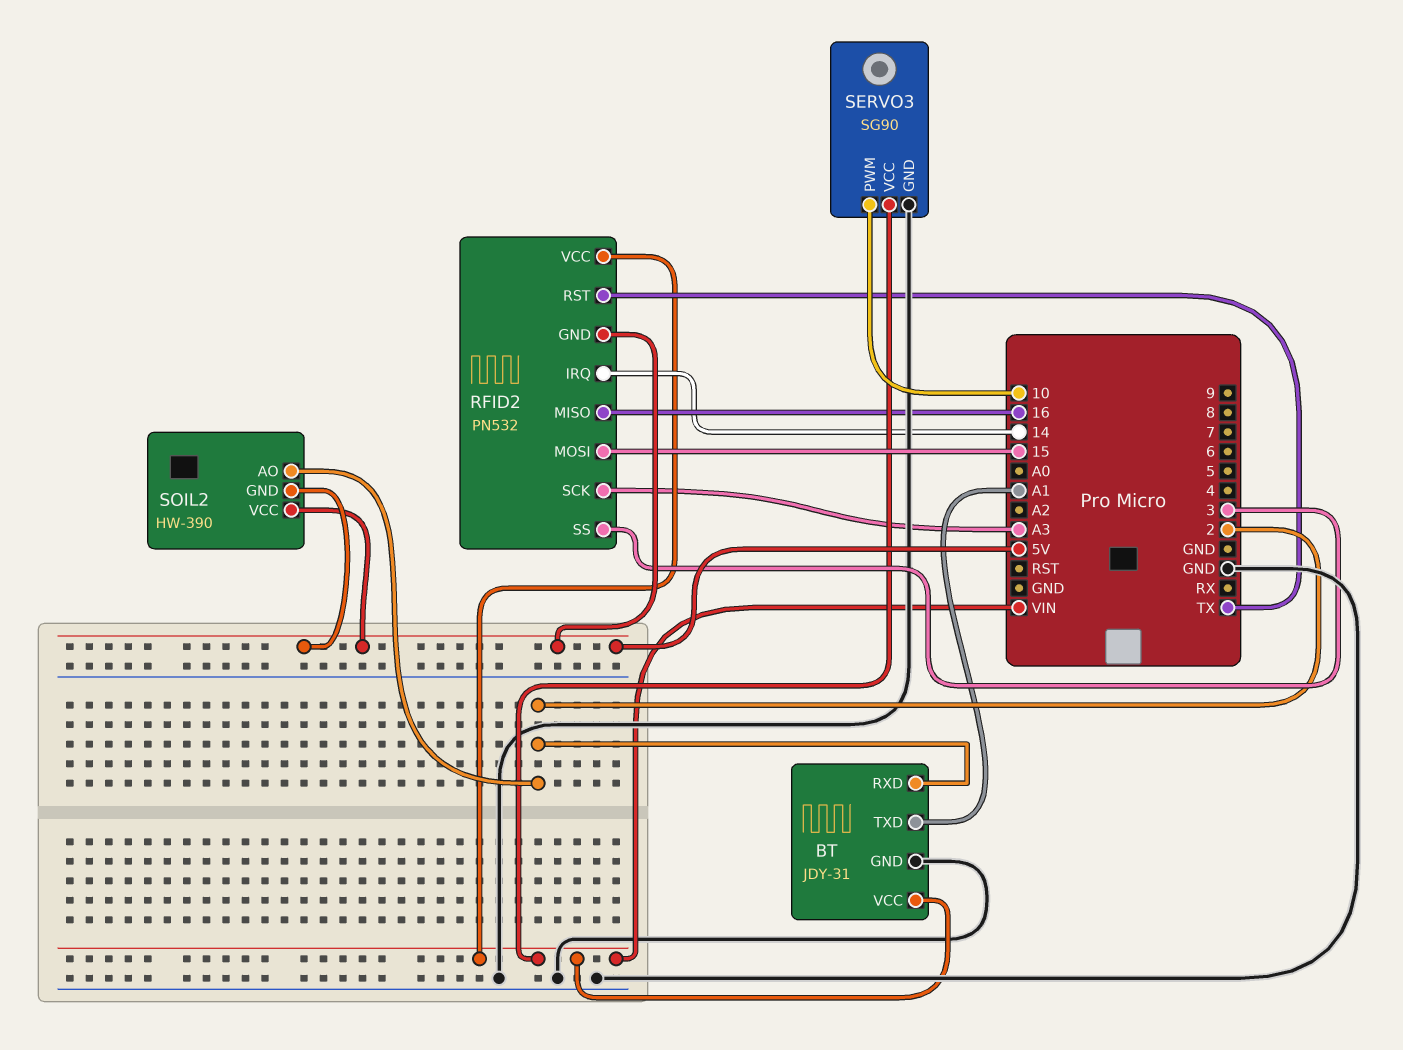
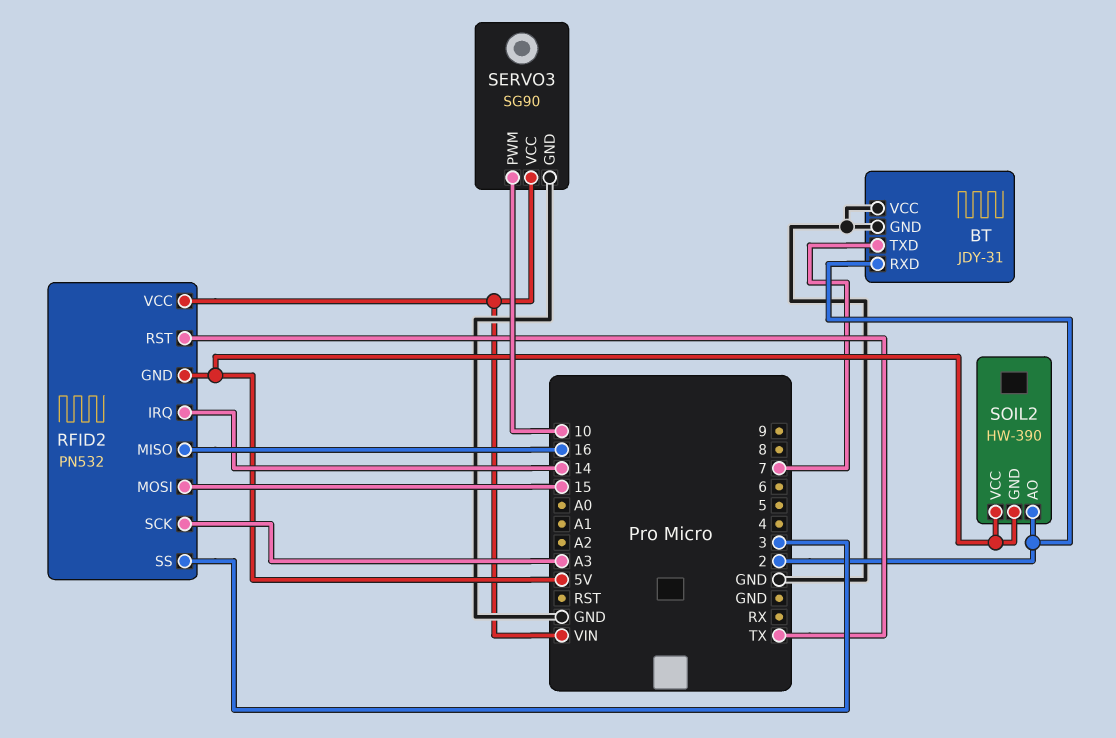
BT pin TXD: A1 -> 7
BT pin VCC: VIN -> GND

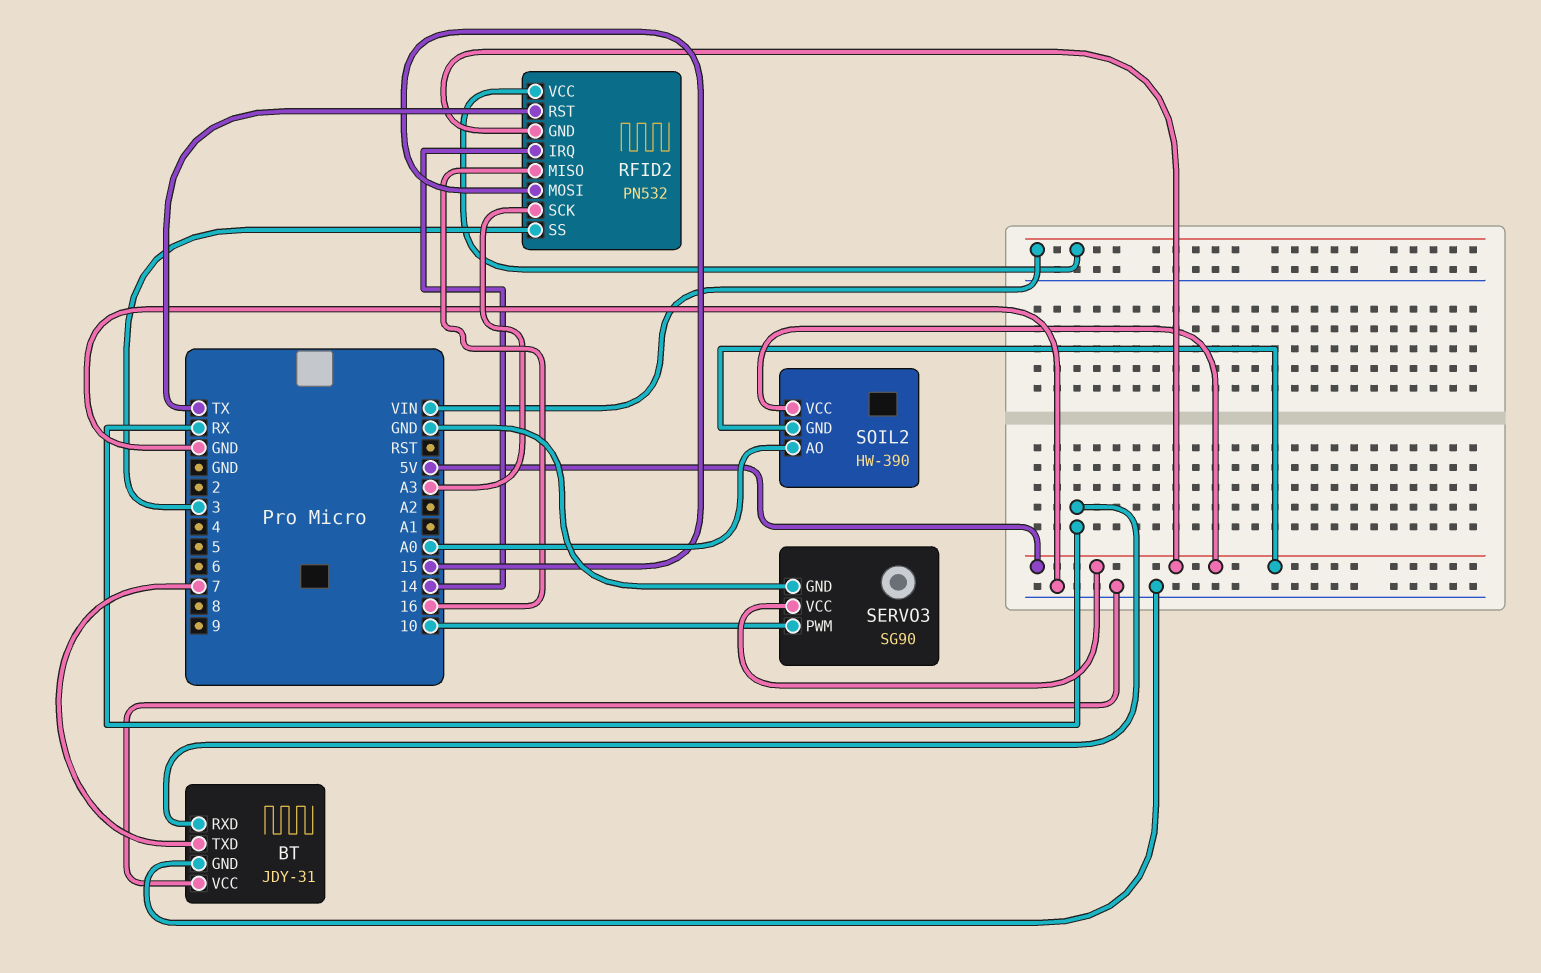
BT pin RXD: 2 -> RX
SERVO3 pin VCC: VIN -> 5V
SOIL2 pin AO: 2 -> A0

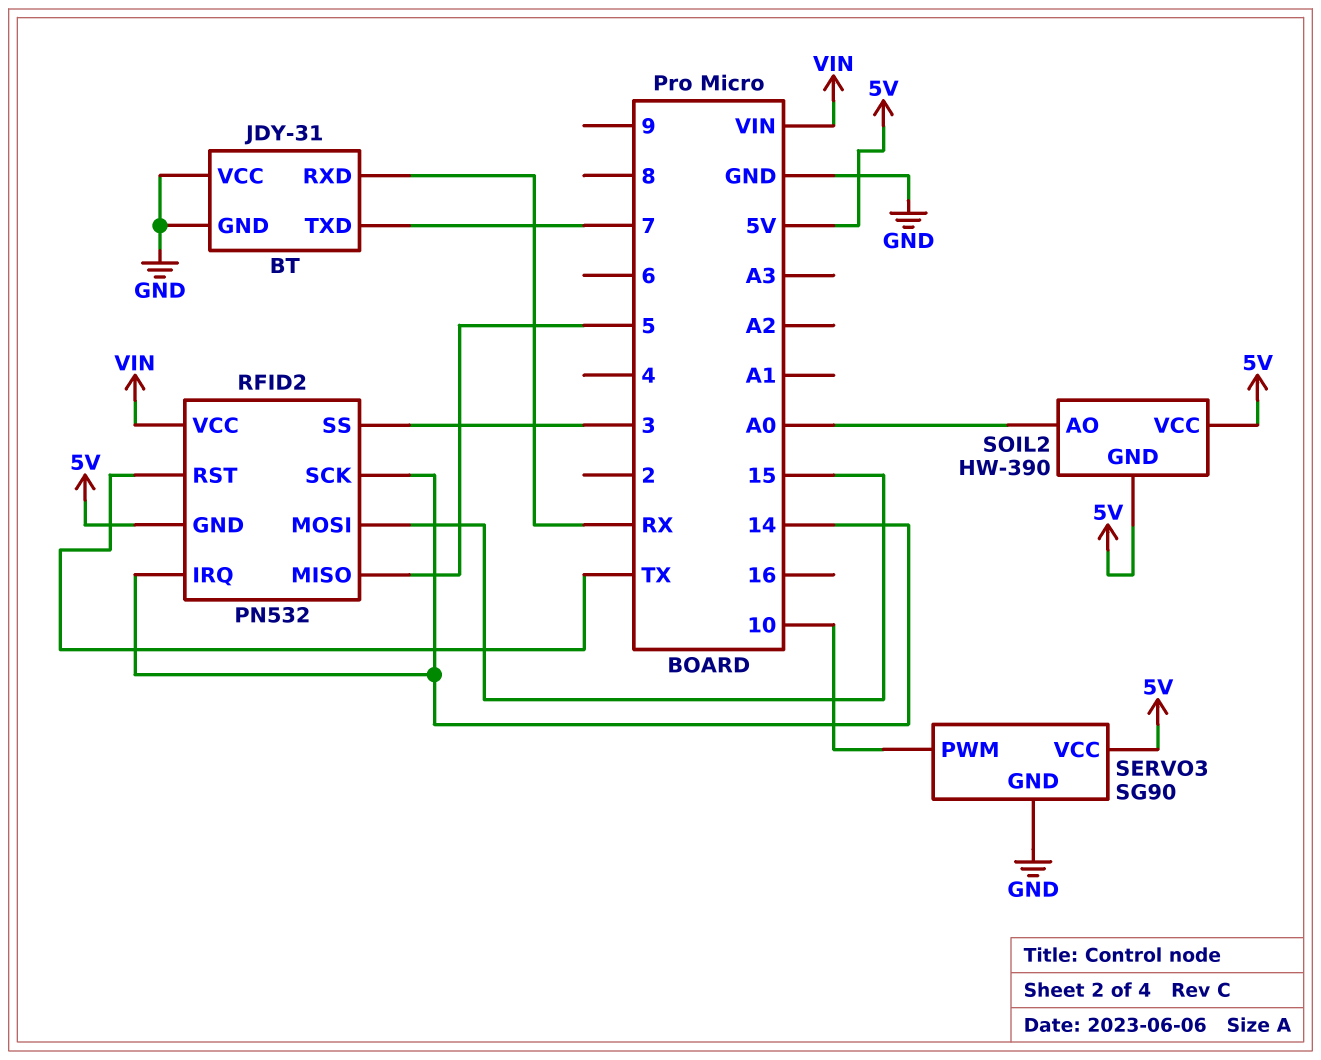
RFID2 pin MISO: 16 -> 5
RFID2 pin SCK: A3 -> 14

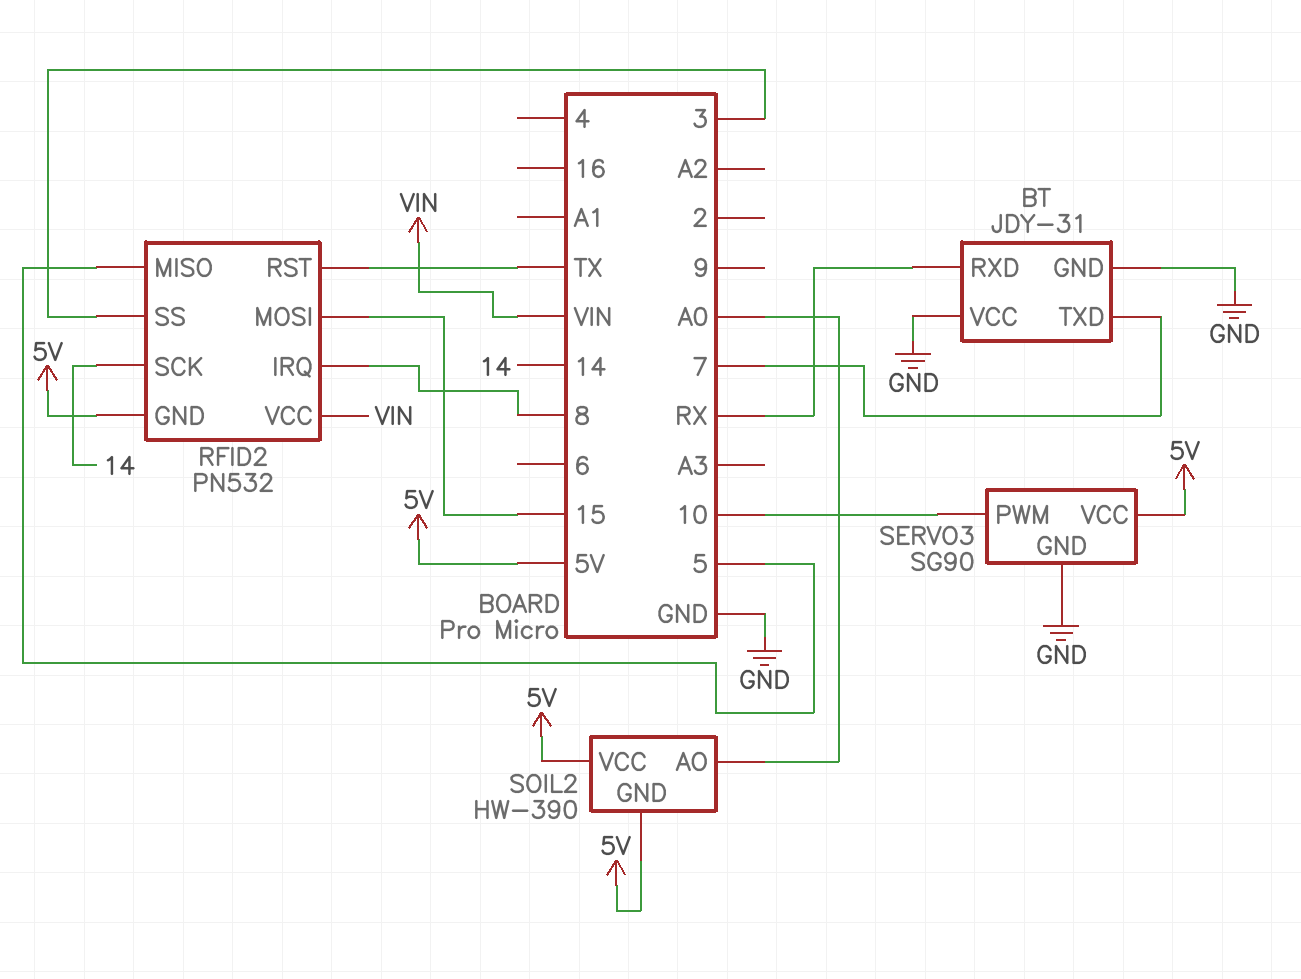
RFID2 pin IRQ: 14 -> 8

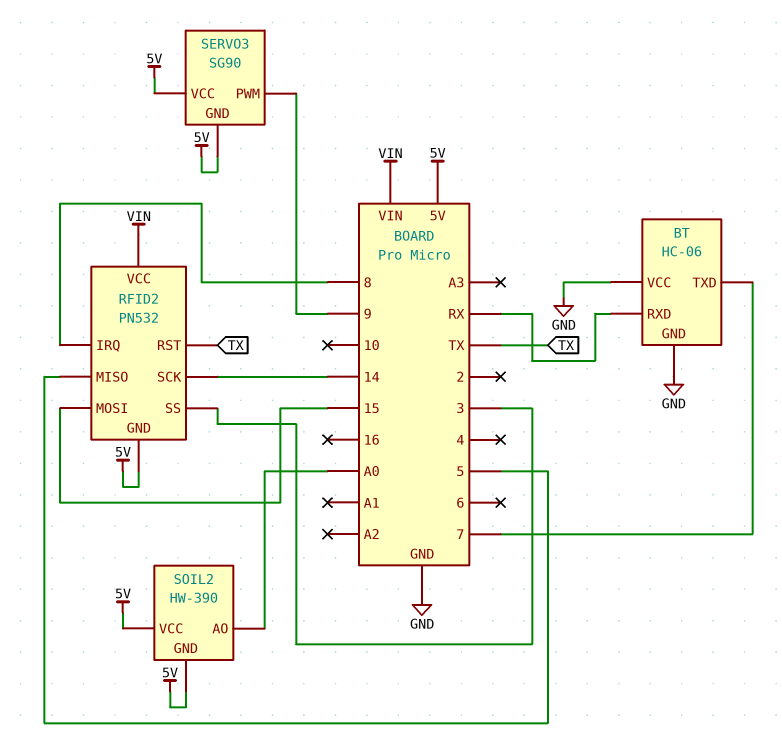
BT: JDY-31 -> HC-06
SERVO3 pin GND: GND -> 5V
SERVO3 pin PWM: 10 -> 9

